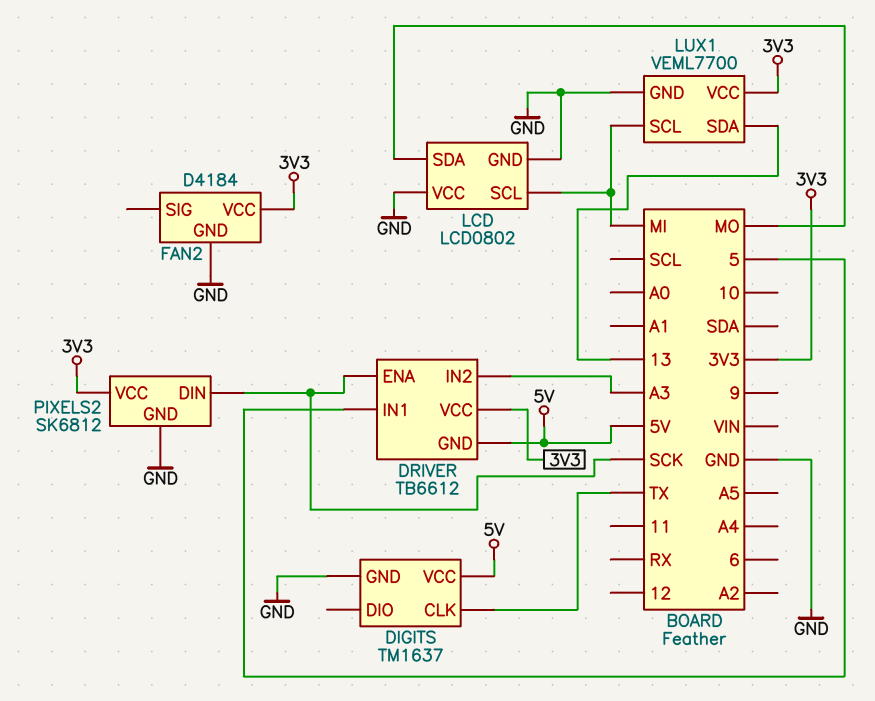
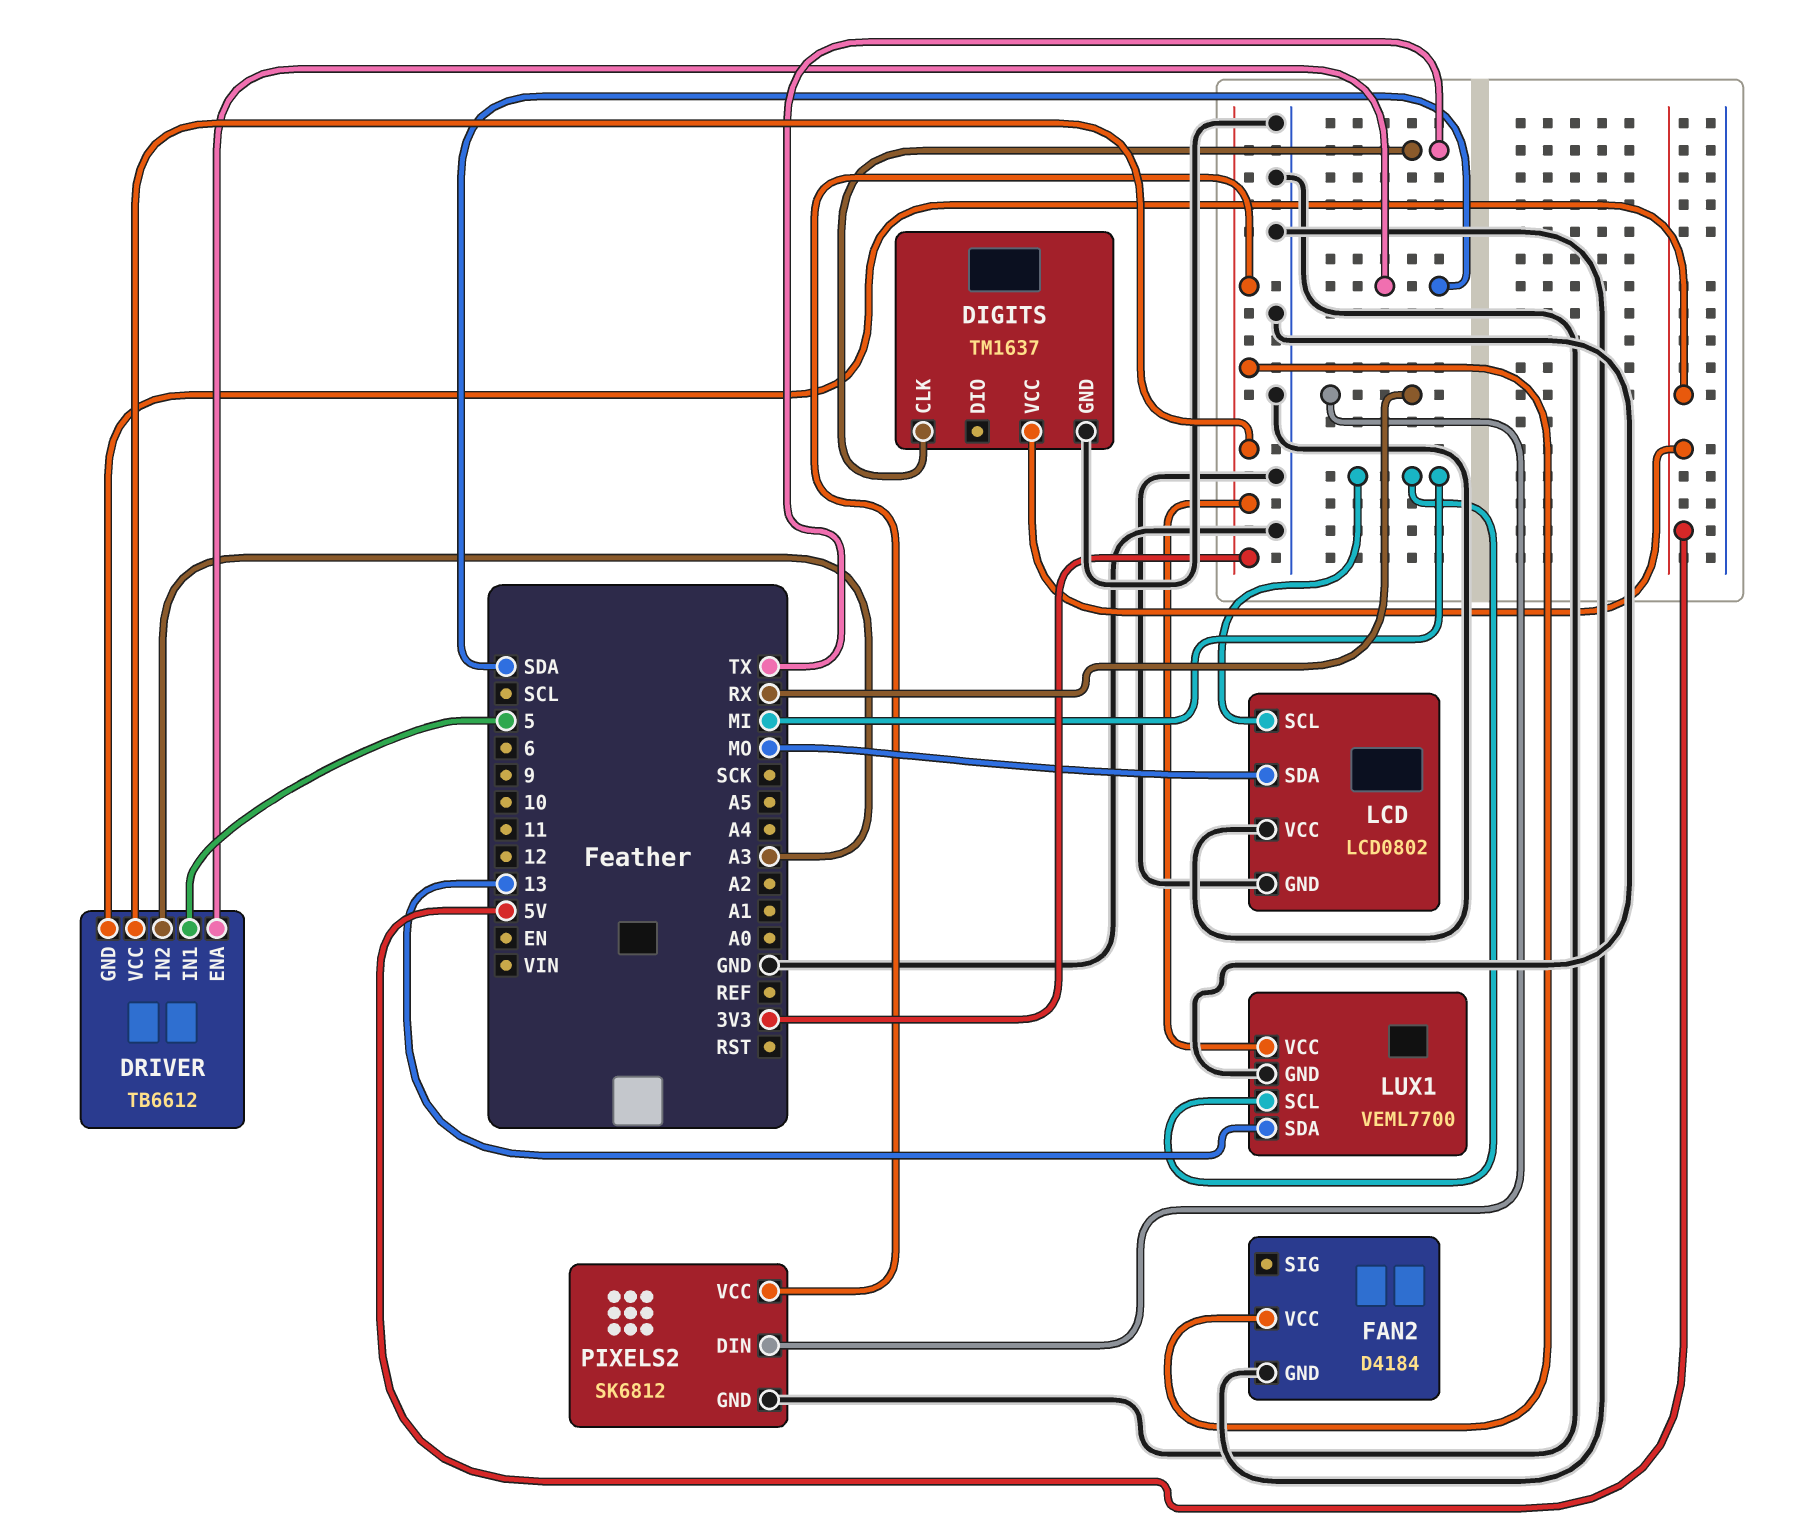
DRIVER pin ENA: SCK -> SDA
PIXELS2 pin DIN: SCK -> RX

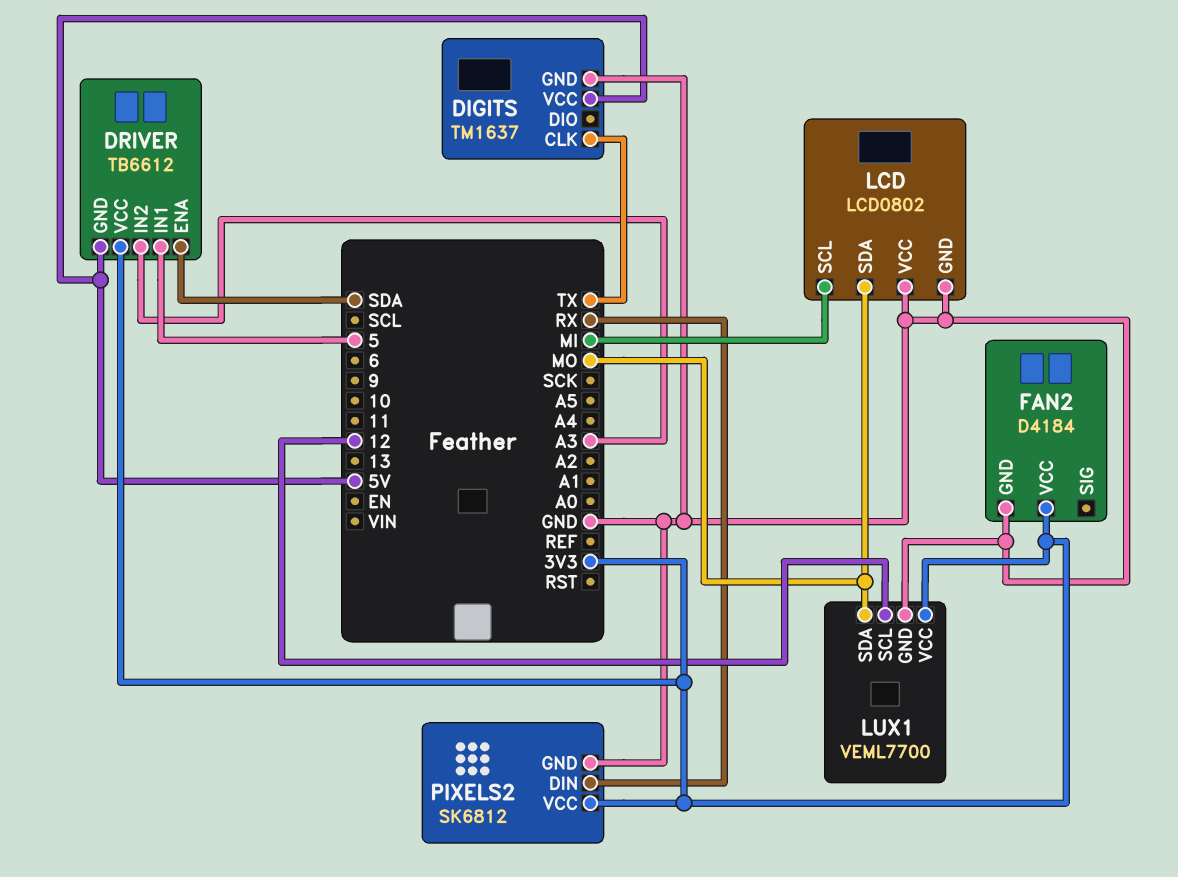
LUX1 pin SCL: MI -> 12
LUX1 pin SDA: 13 -> MO

